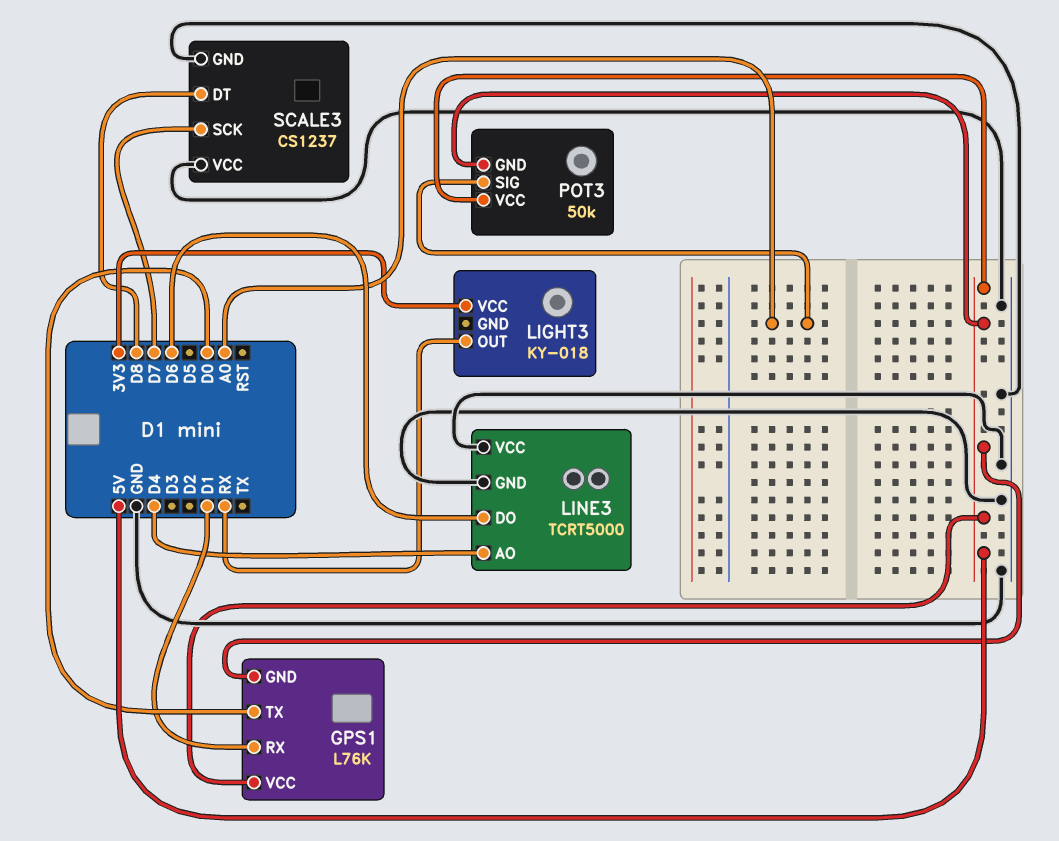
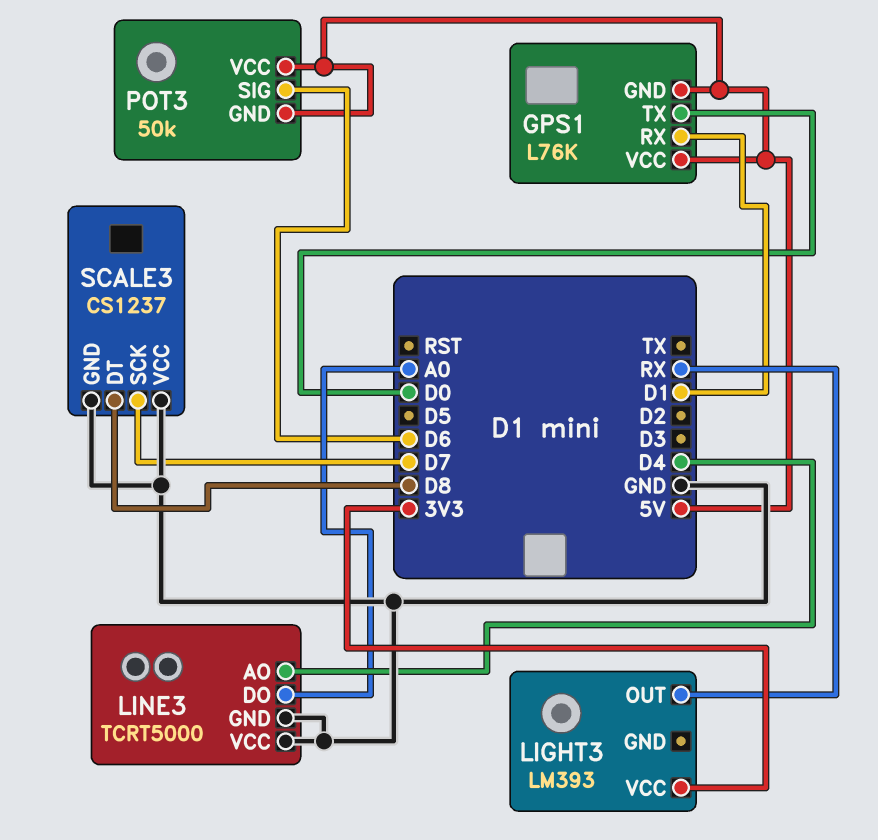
LIGHT3: KY-018 -> LM393
LINE3 pin DO: D6 -> A0
POT3 pin SIG: A0 -> D6

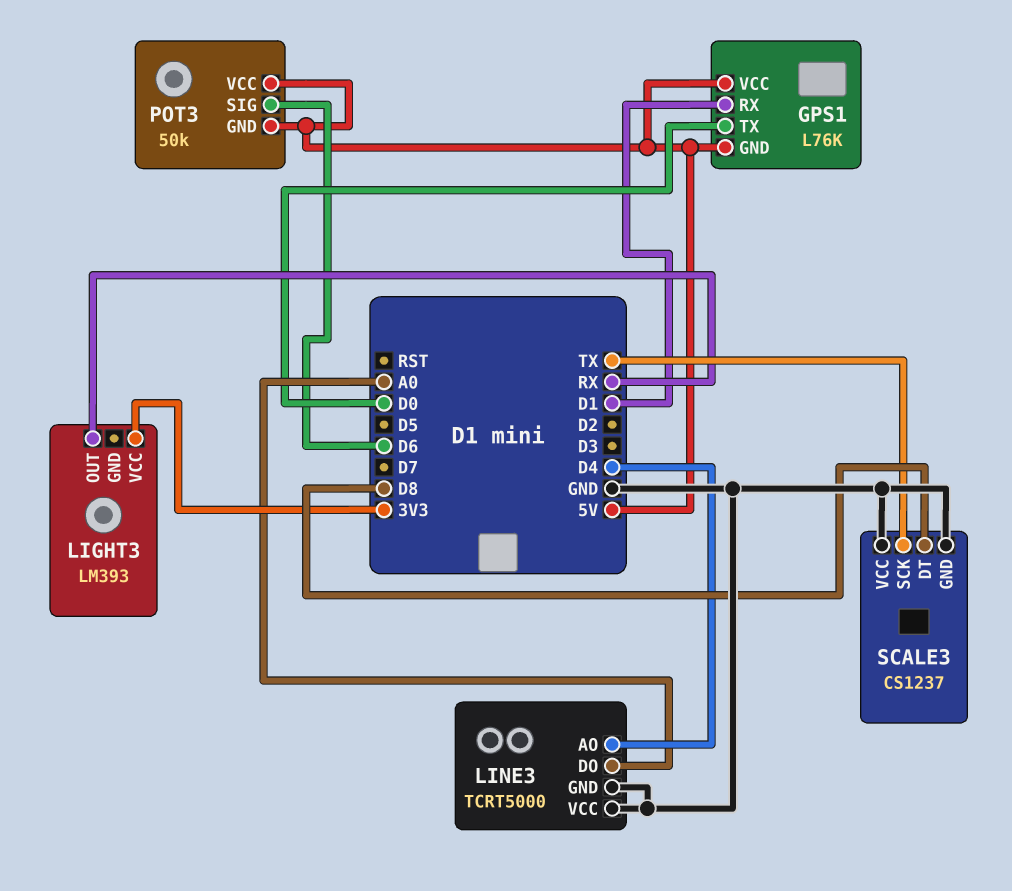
SCALE3 pin SCK: D7 -> TX

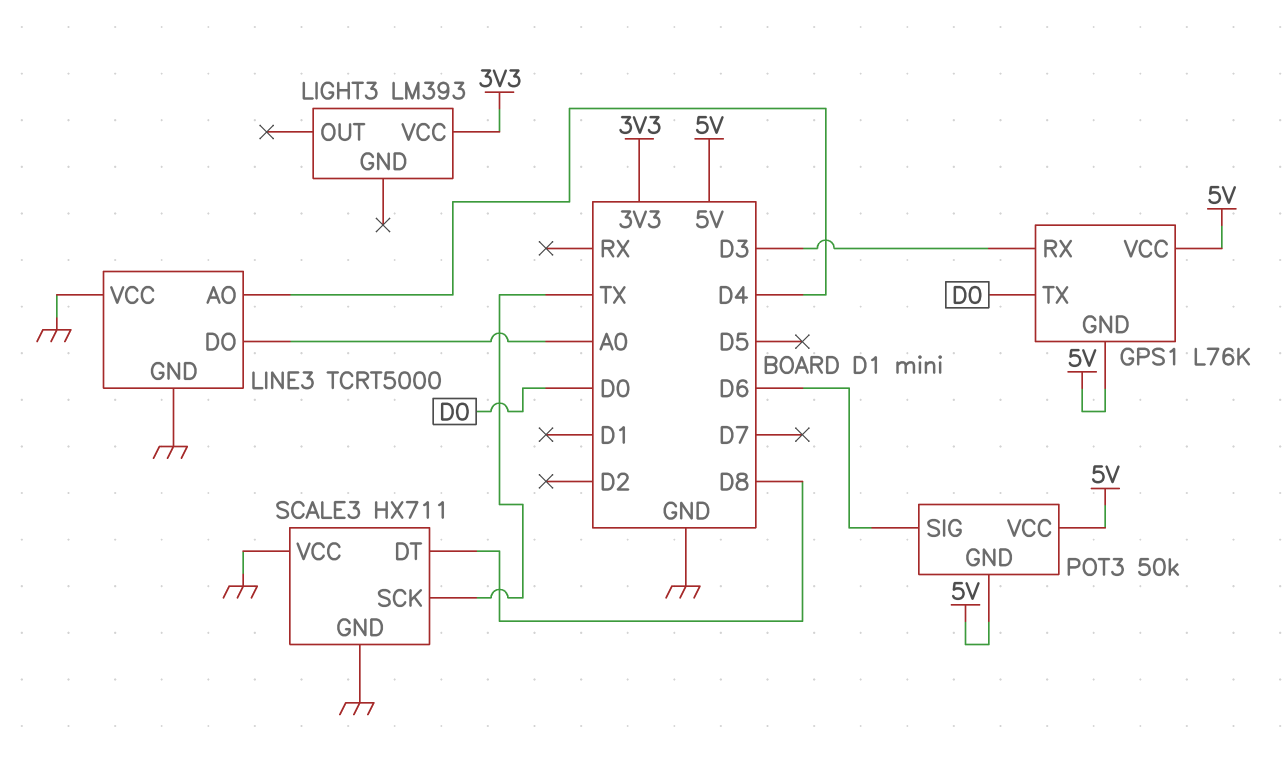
GPS1 pin RX: D1 -> D3
LIGHT3 pin OUT: RX -> none
SCALE3: CS1237 -> HX711

